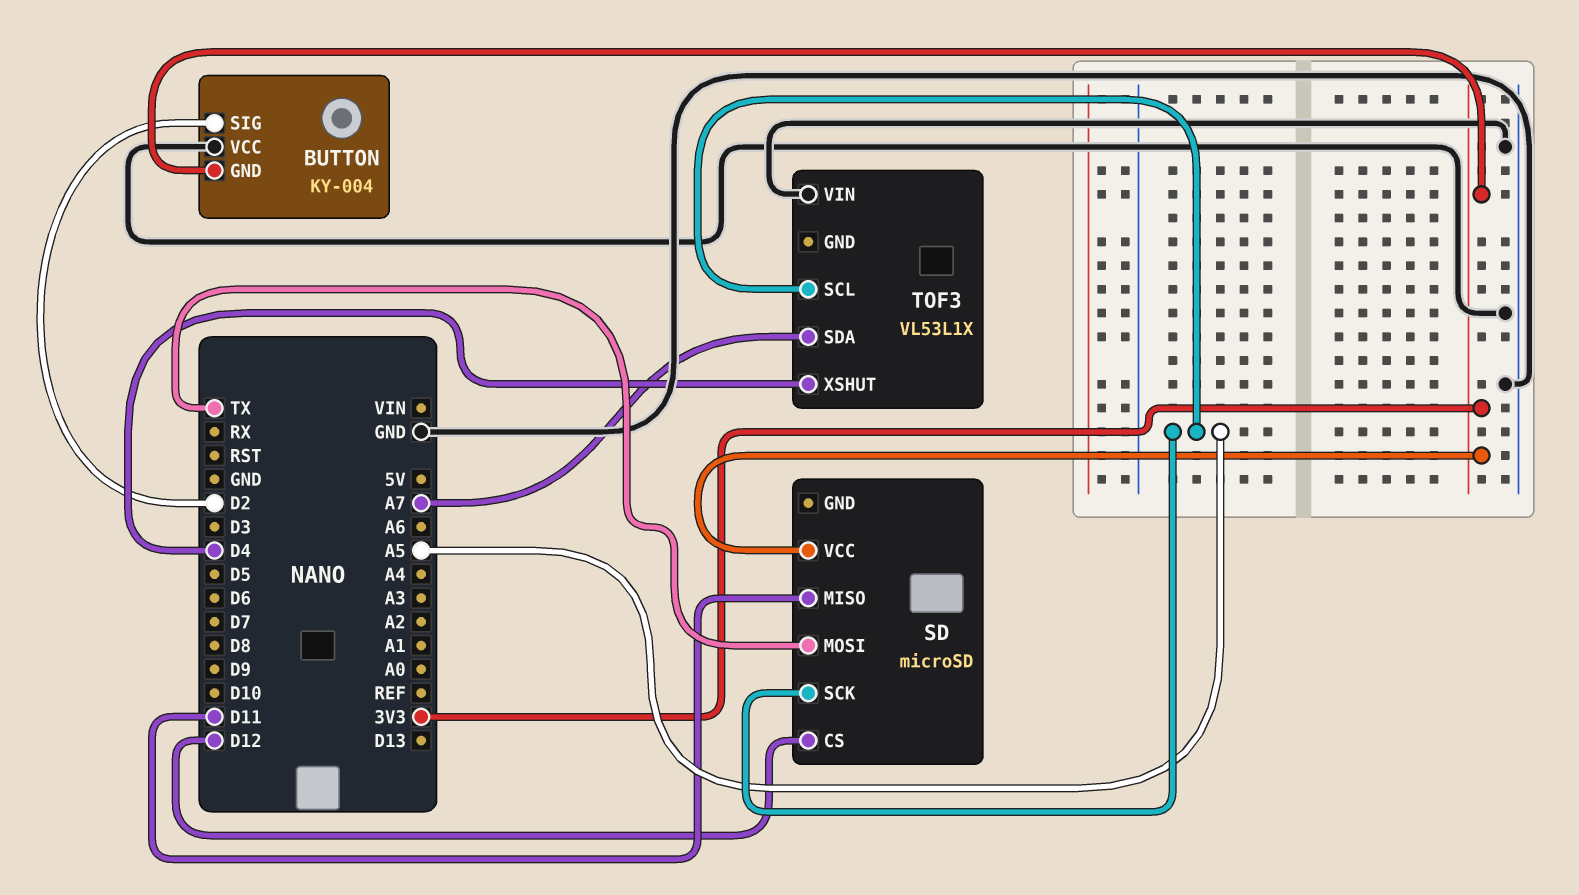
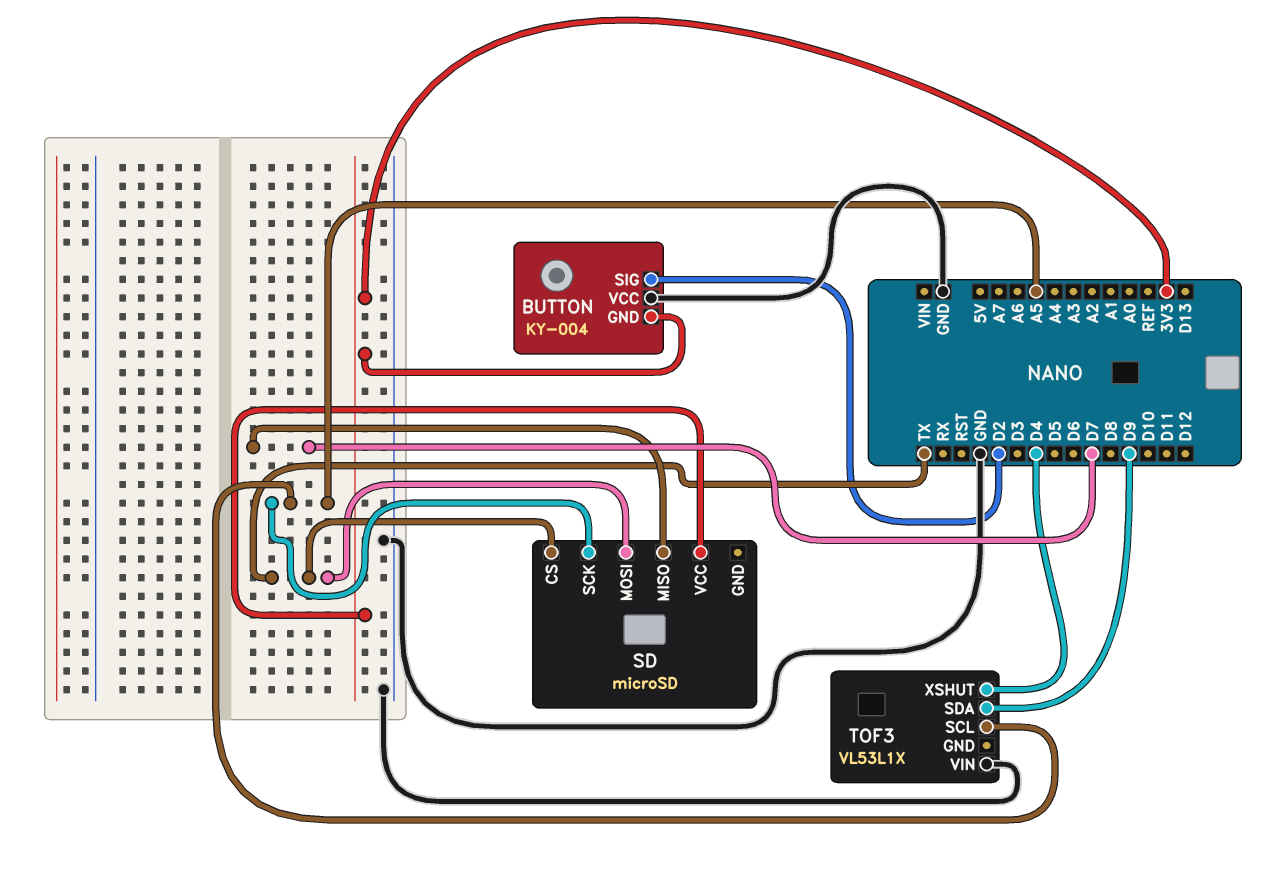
SD pin CS: D12 -> TX
SD pin MISO: D11 -> D7
TOF3 pin SDA: A7 -> D9

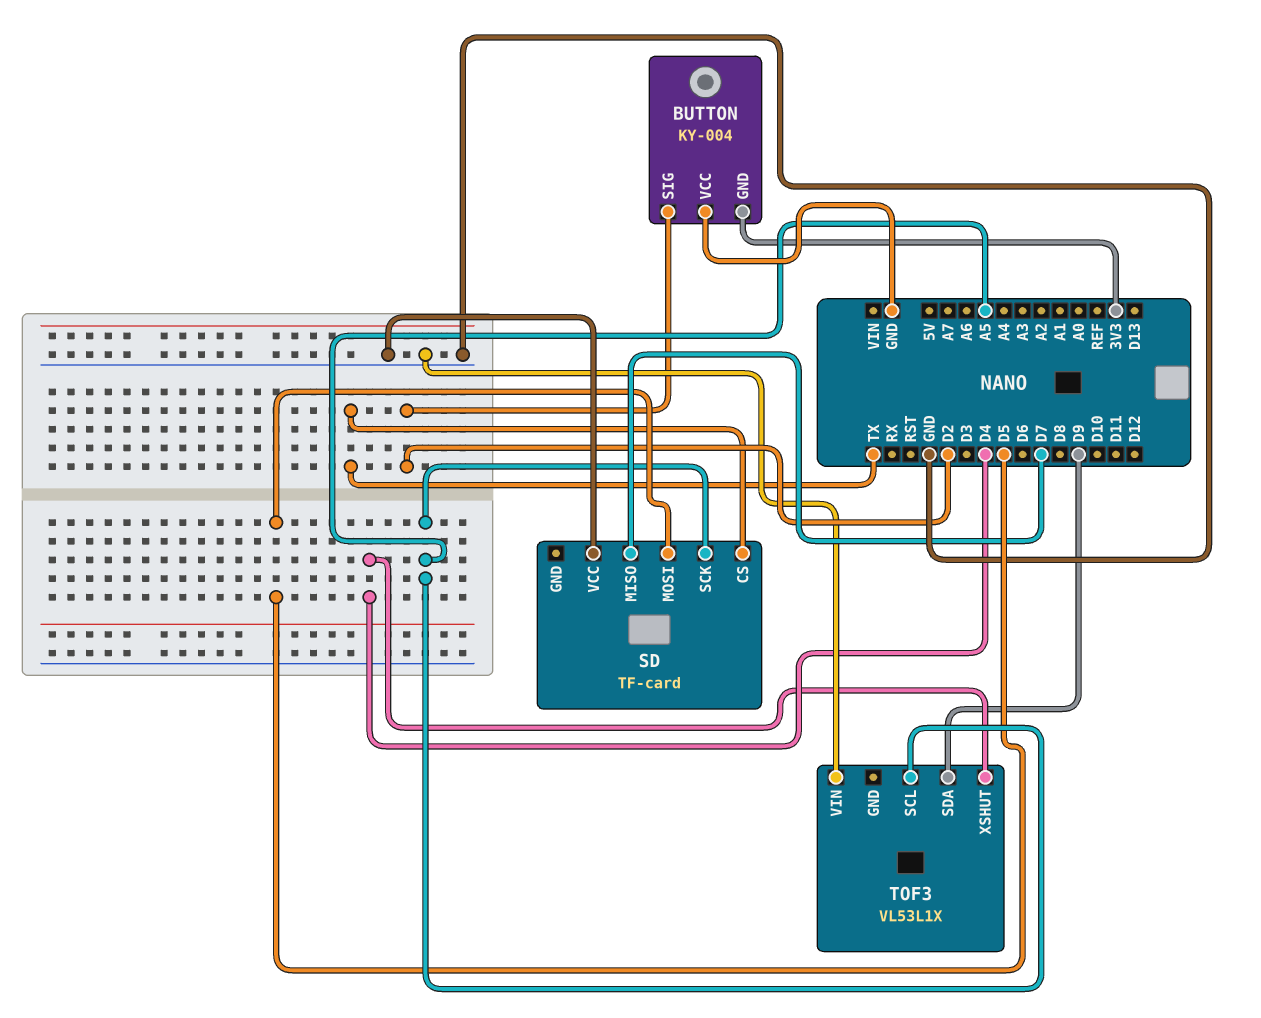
SD: microSD -> TF-card
SD pin MOSI: TX -> D5
SD pin VCC: 3V3 -> GND

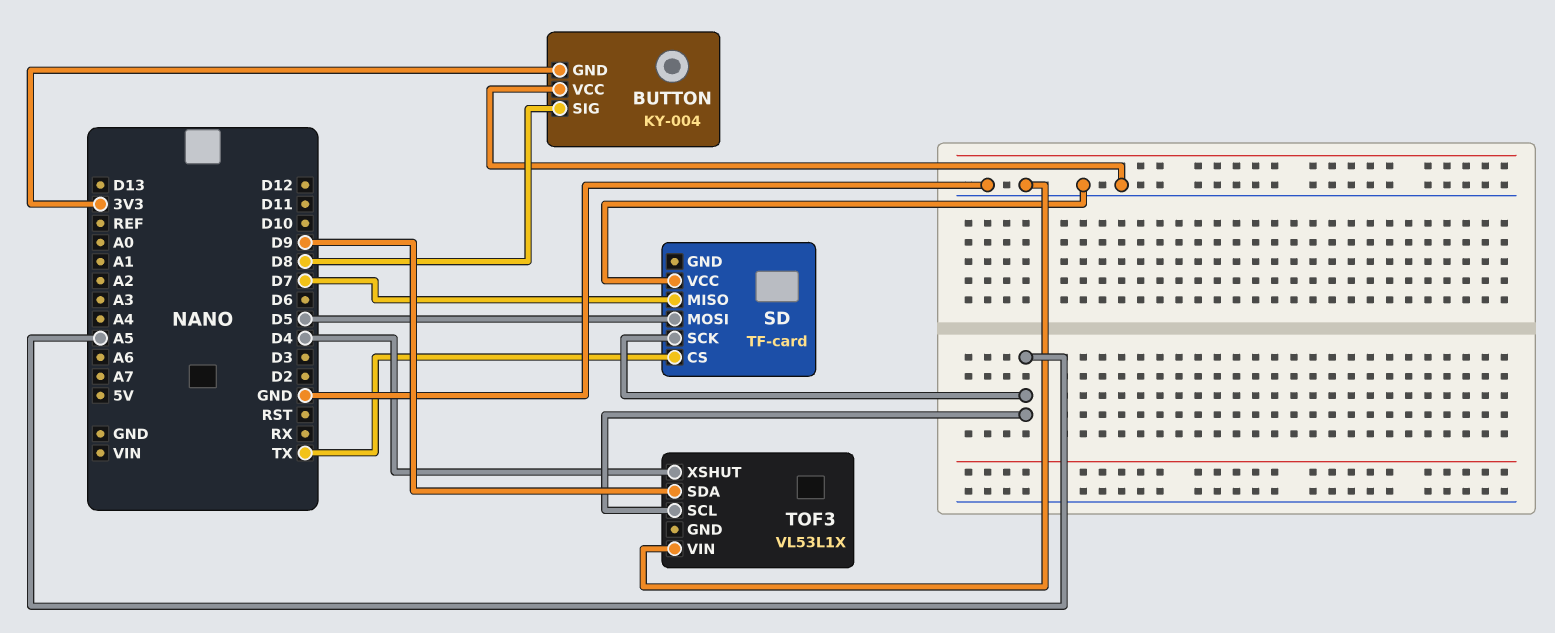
BUTTON pin SIG: D2 -> D8

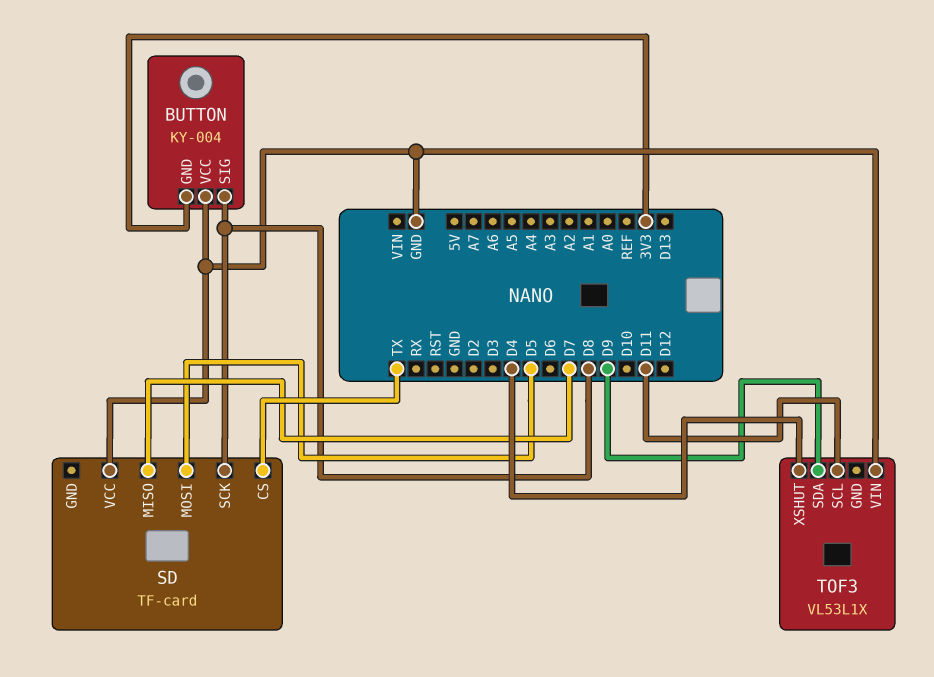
SD pin SCK: A5 -> D8
TOF3 pin SCL: A5 -> D11

